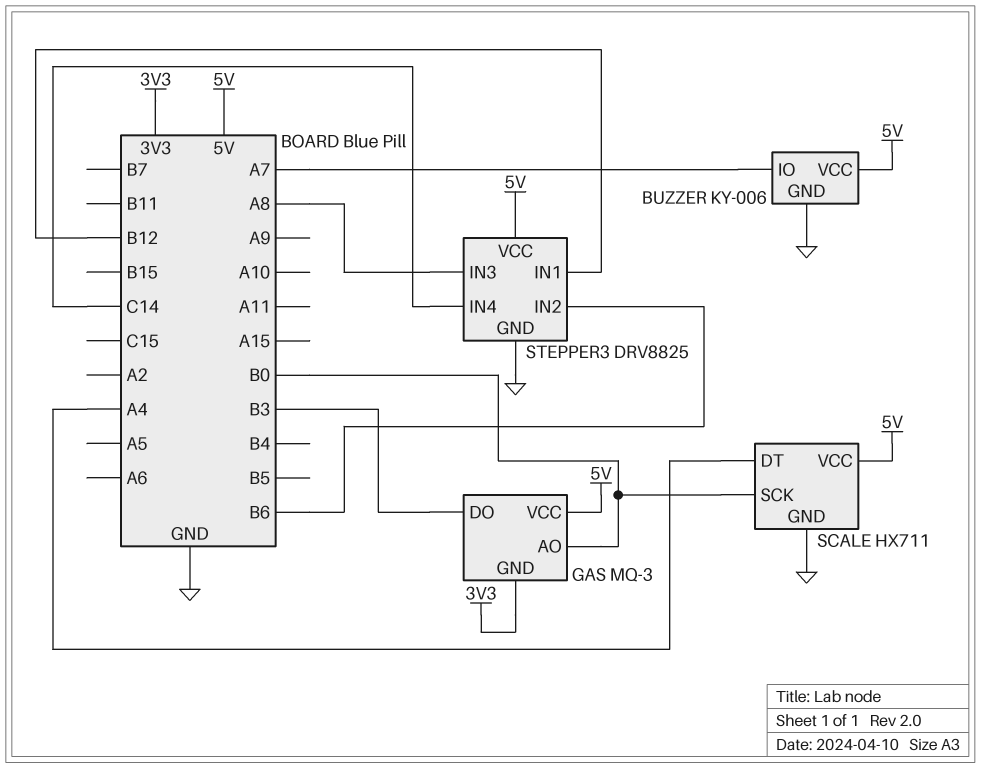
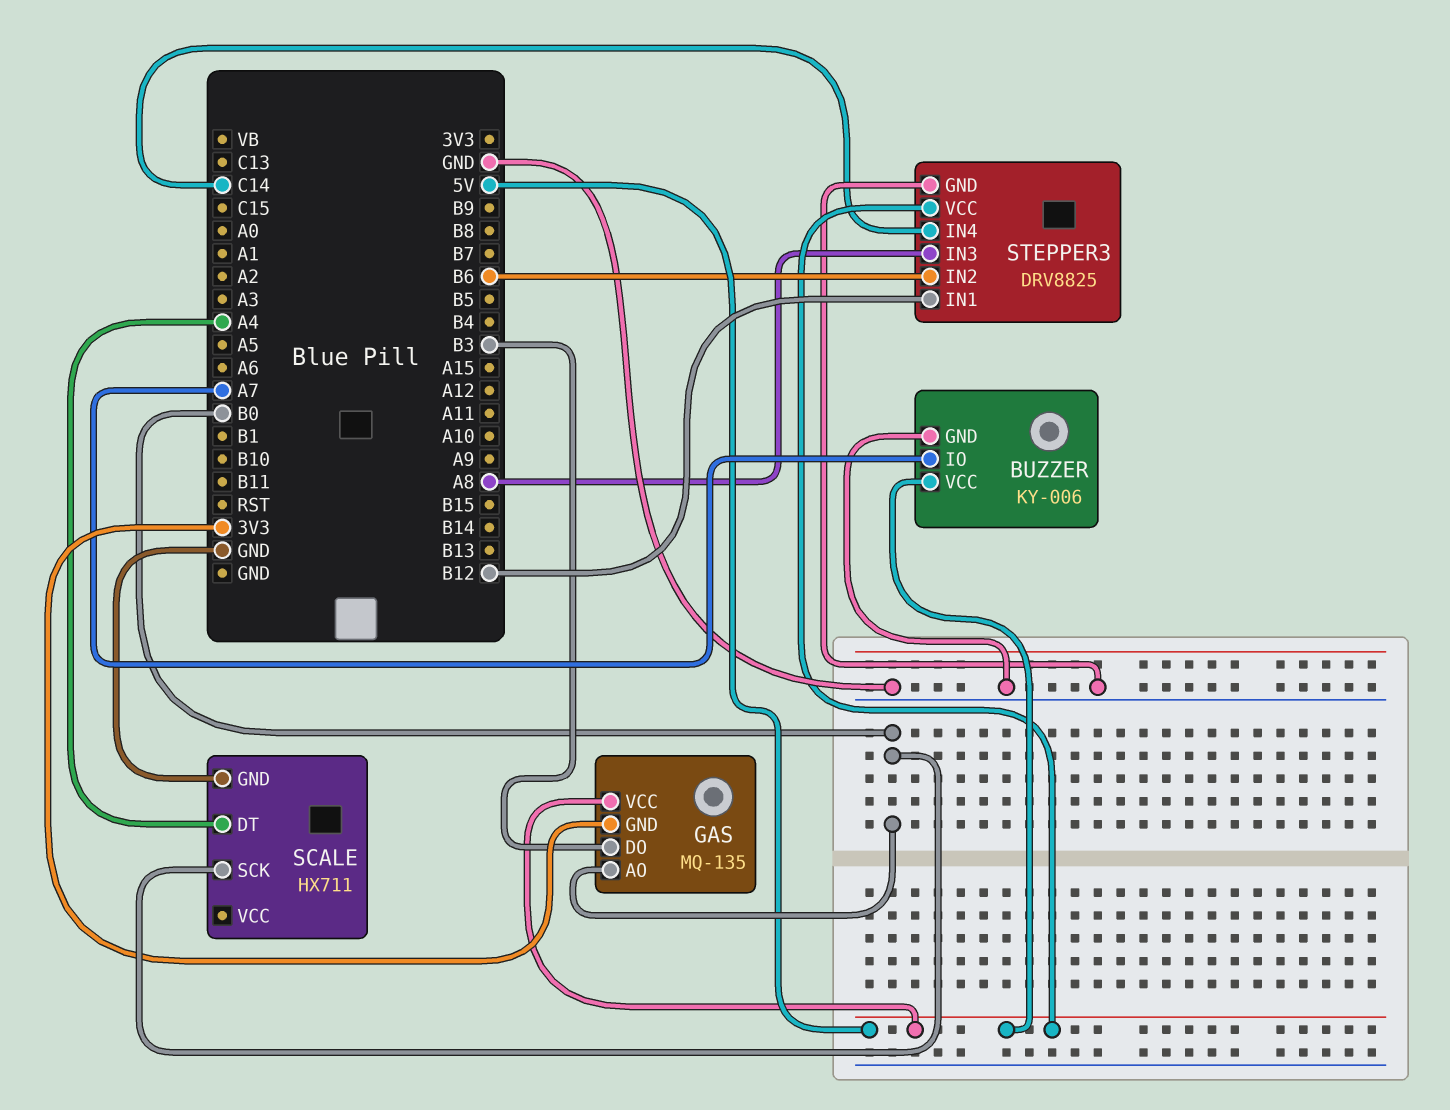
GAS: MQ-3 -> MQ-135
SCALE pin VCC: 5V -> none

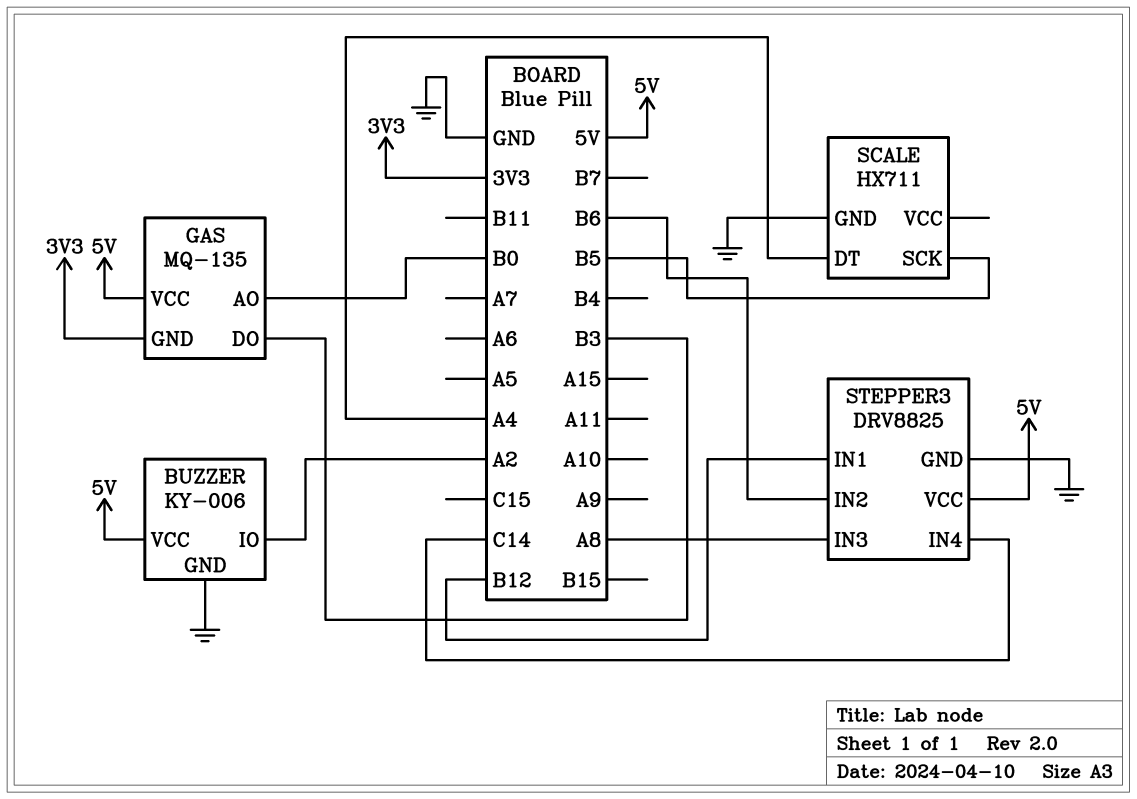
BUZZER pin IO: A7 -> A2
SCALE pin SCK: B0 -> B5

